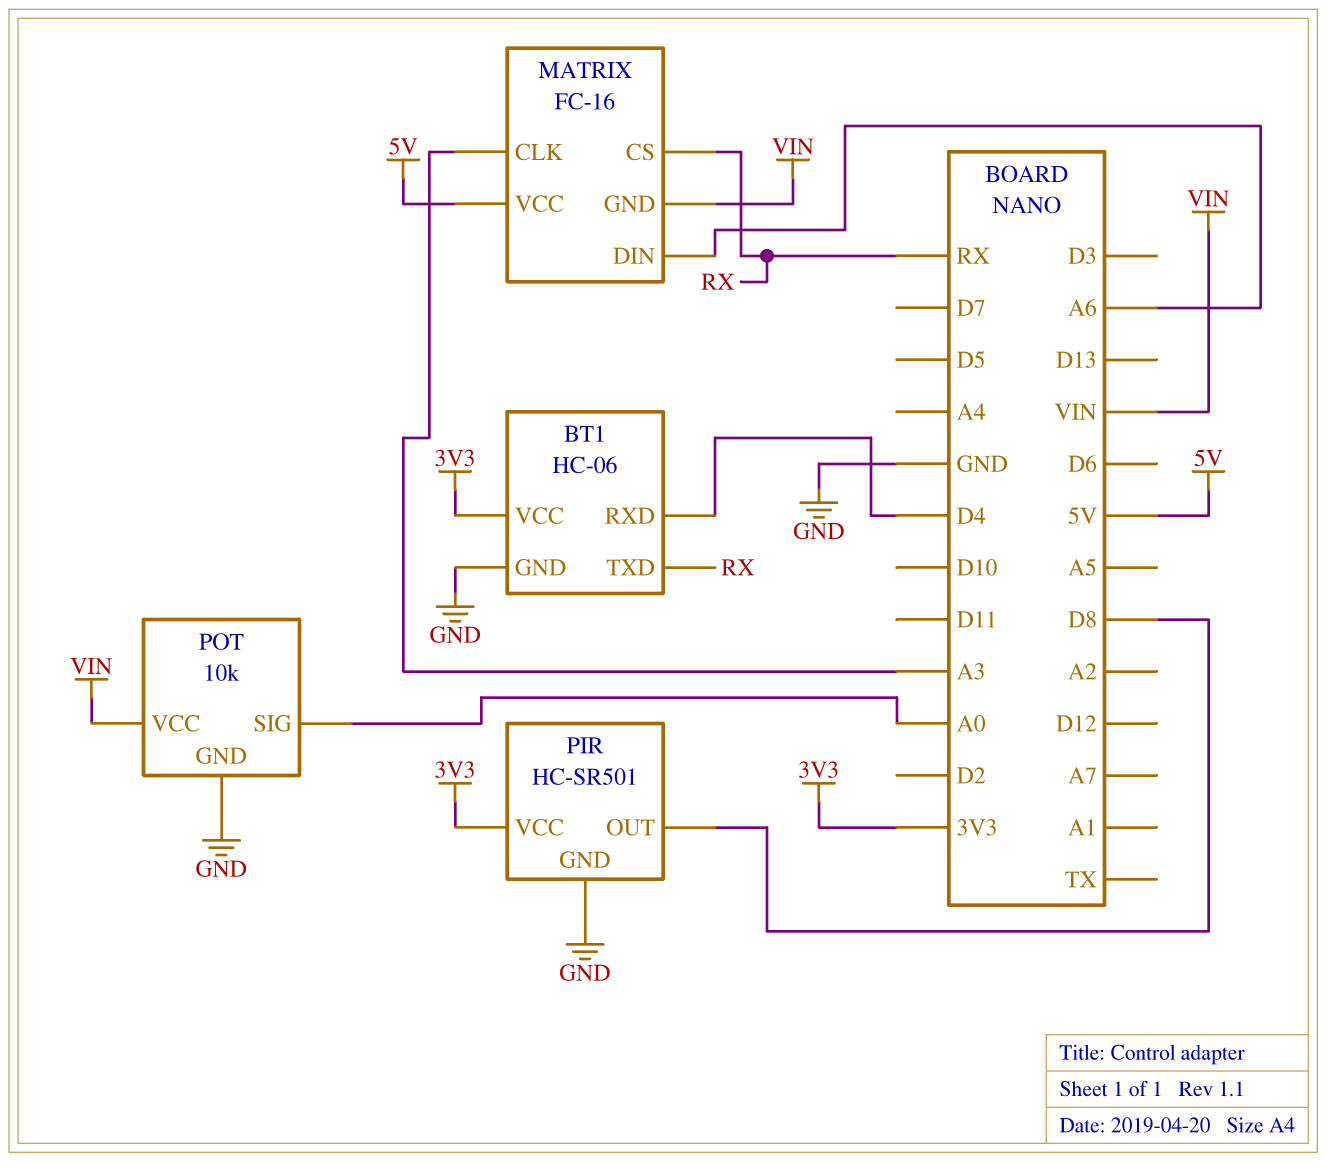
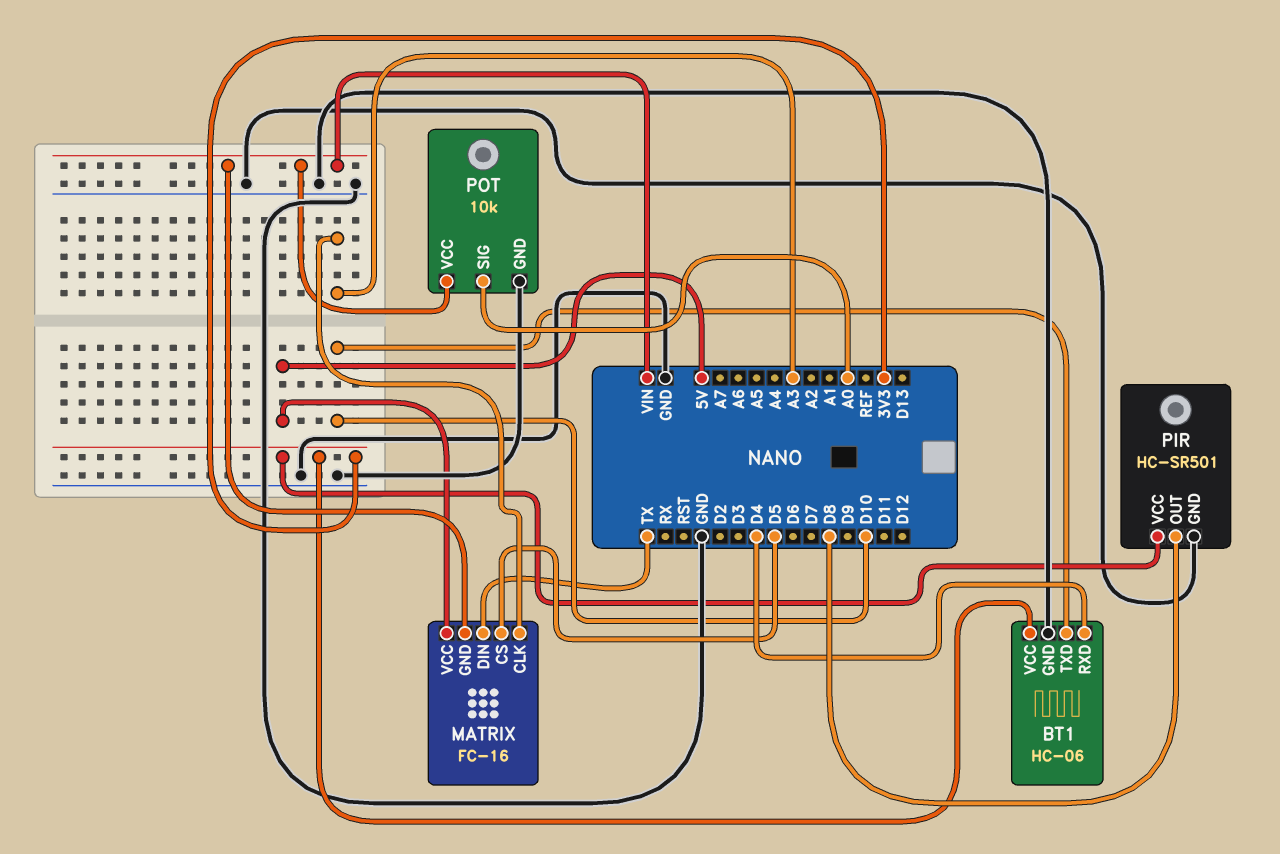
BT1 pin TXD: RX -> D10
MATRIX pin CS: RX -> D5
MATRIX pin DIN: A6 -> TX

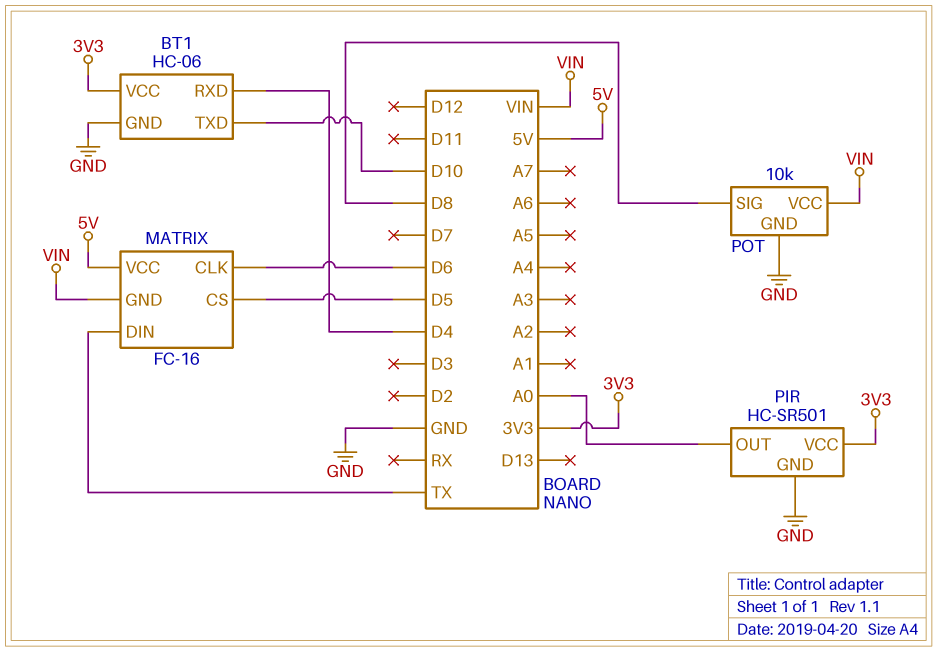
MATRIX pin CLK: A3 -> D6
PIR pin OUT: D8 -> A0
POT pin SIG: A0 -> D8

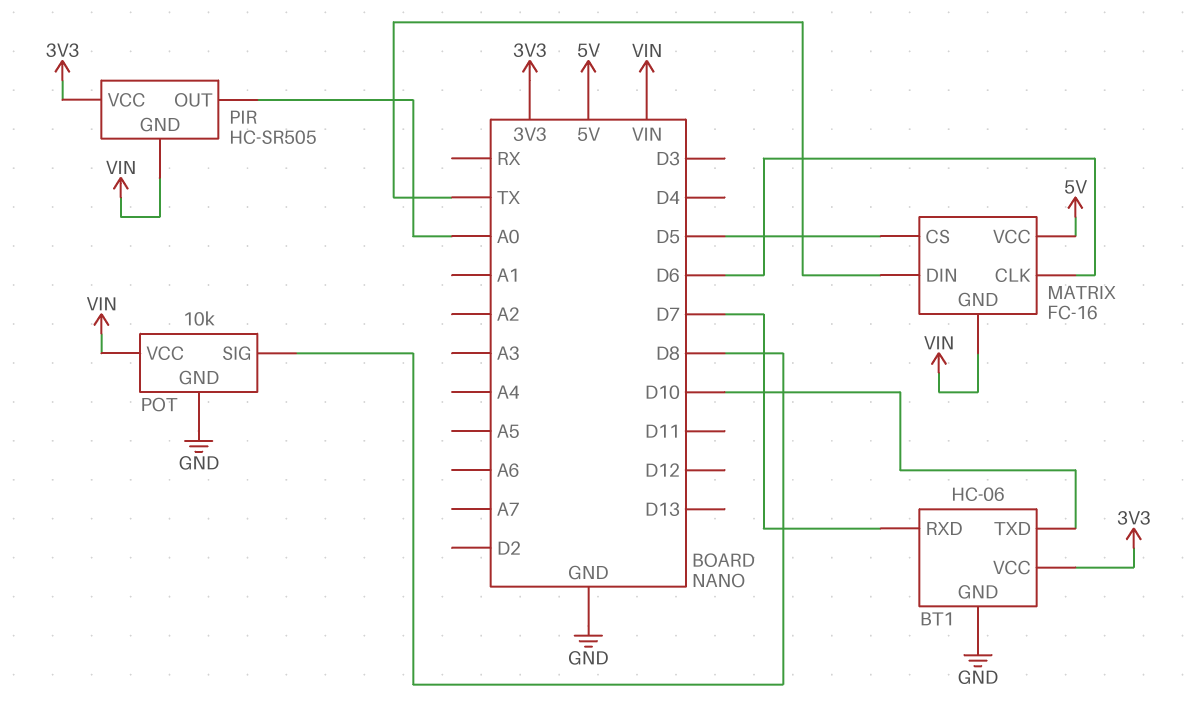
BT1 pin RXD: D4 -> D7
PIR: HC-SR501 -> HC-SR505
PIR pin GND: GND -> VIN

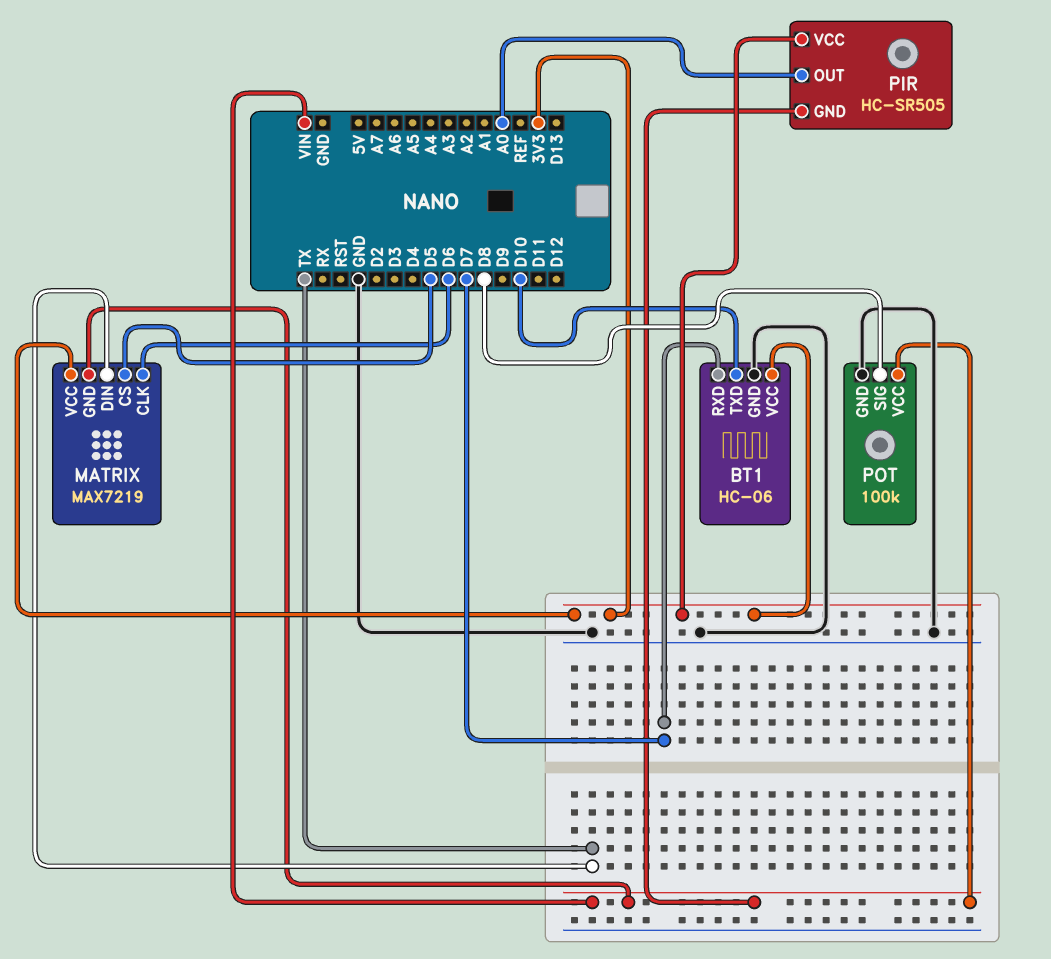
MATRIX: FC-16 -> MAX7219
MATRIX pin VCC: 5V -> 3V3
POT: 10k -> 100k

